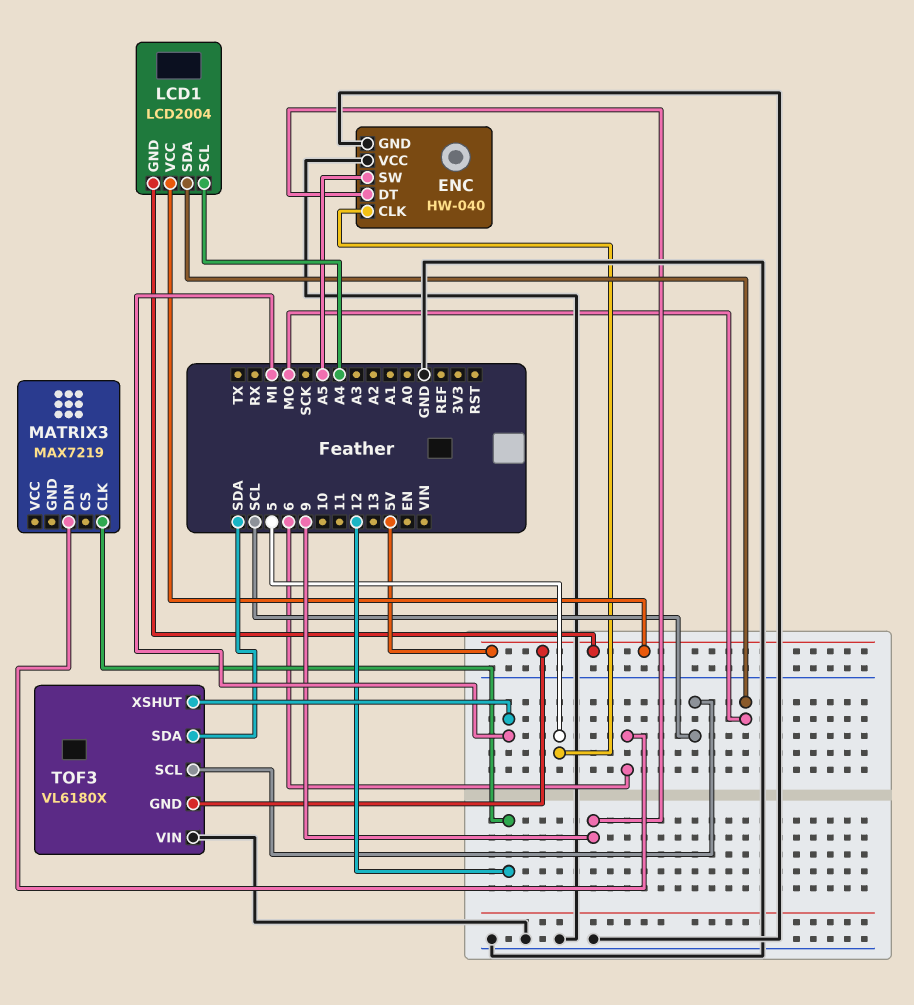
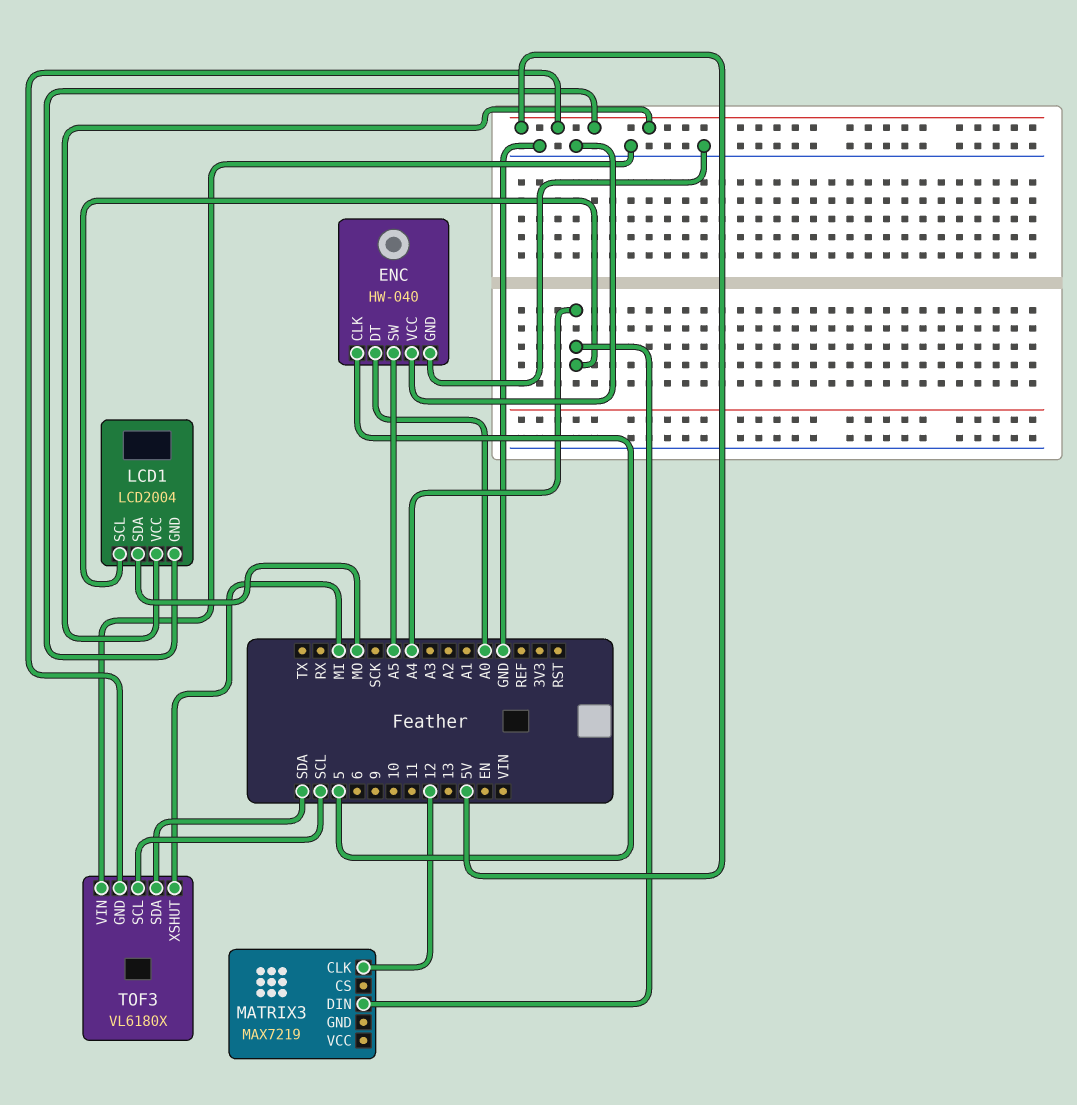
ENC pin DT: 9 -> A0
MATRIX3 pin DIN: 6 -> A4

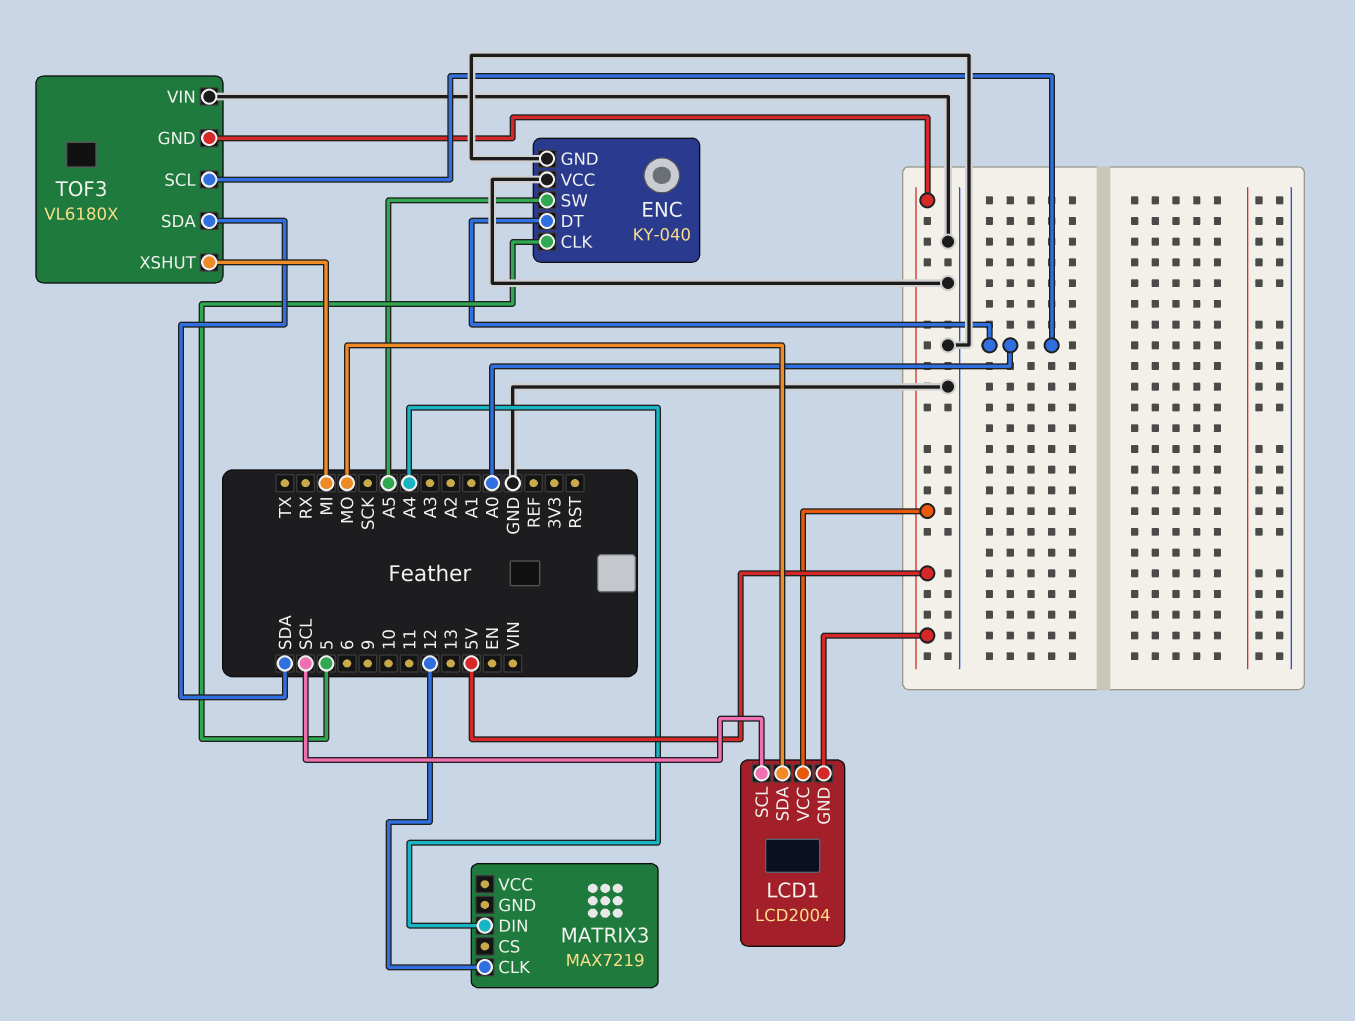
ENC: HW-040 -> KY-040
LCD1 pin SCL: A4 -> SCL
TOF3 pin SCL: SCL -> A0

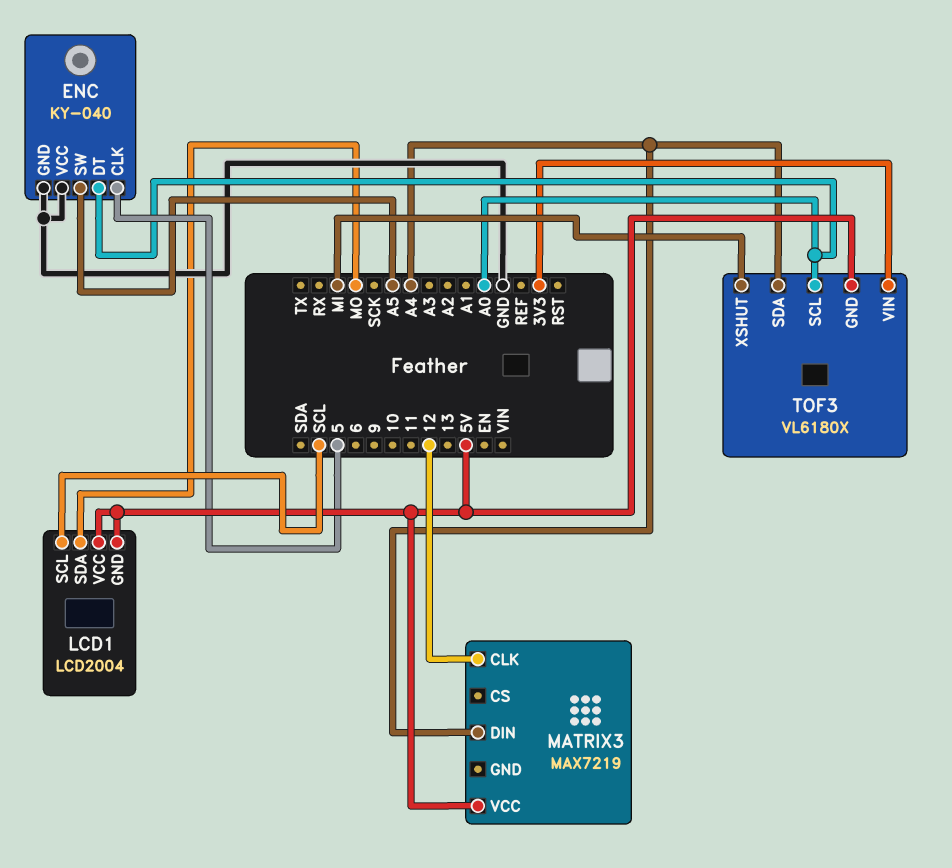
MATRIX3 pin VCC: none -> 5V
TOF3 pin SDA: SDA -> A4
TOF3 pin VIN: GND -> 3V3

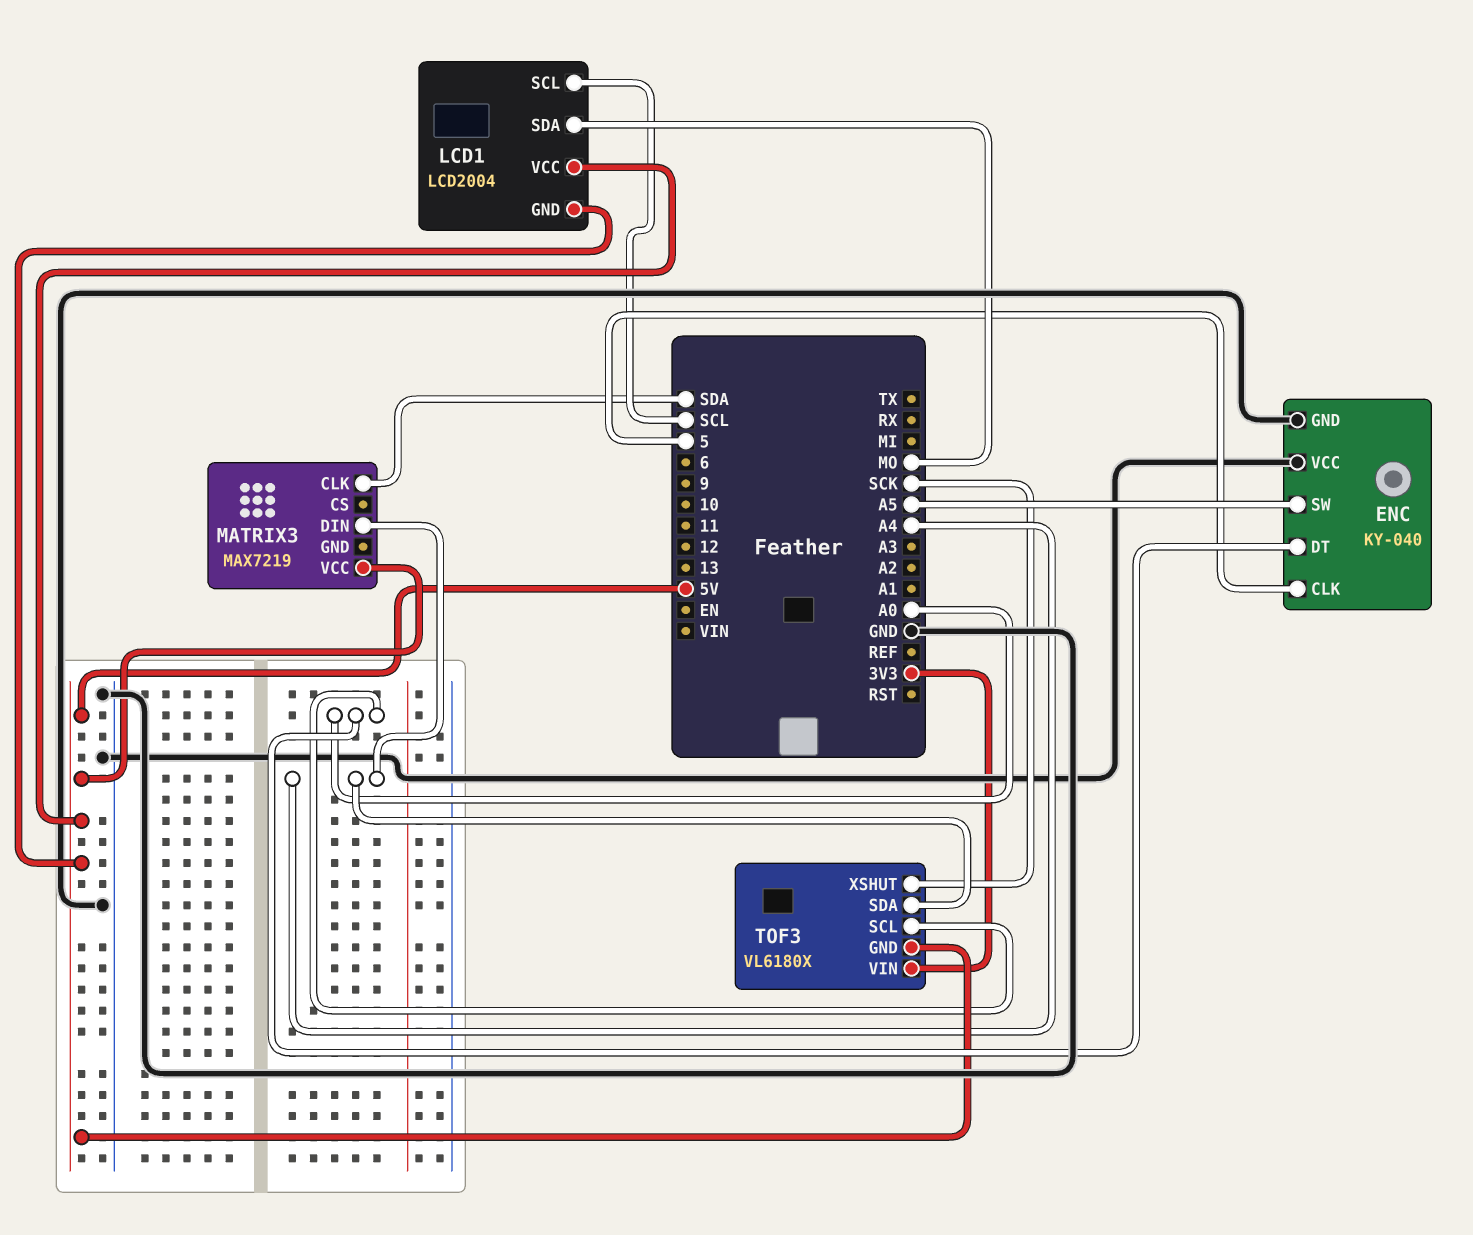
MATRIX3 pin CLK: 12 -> SDA
TOF3 pin XSHUT: MI -> SCK

